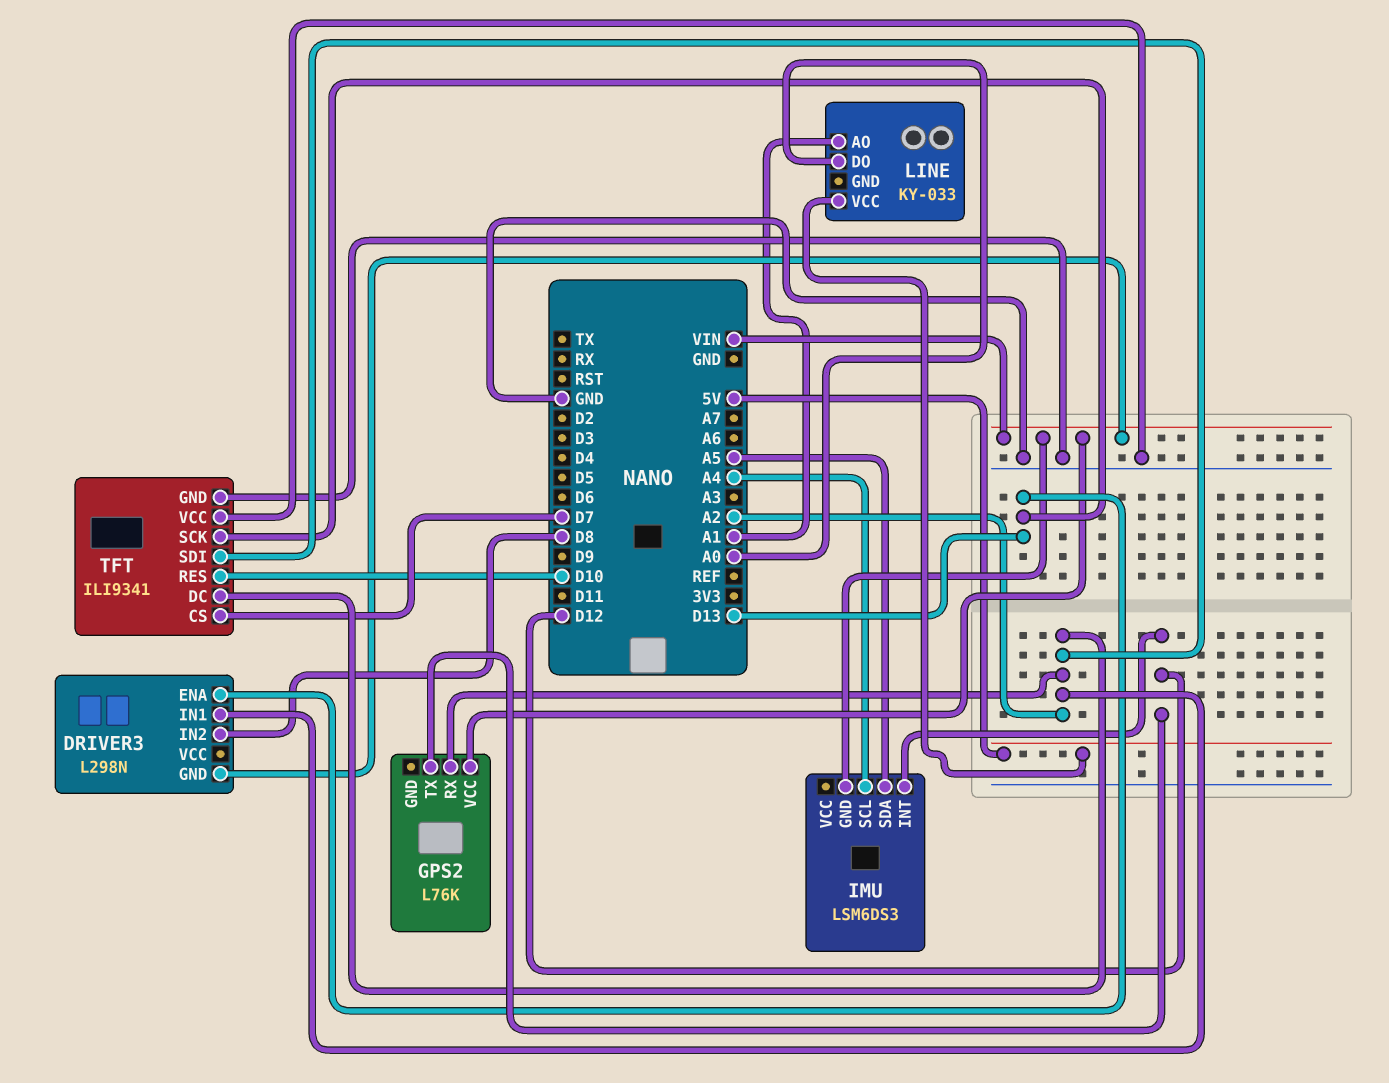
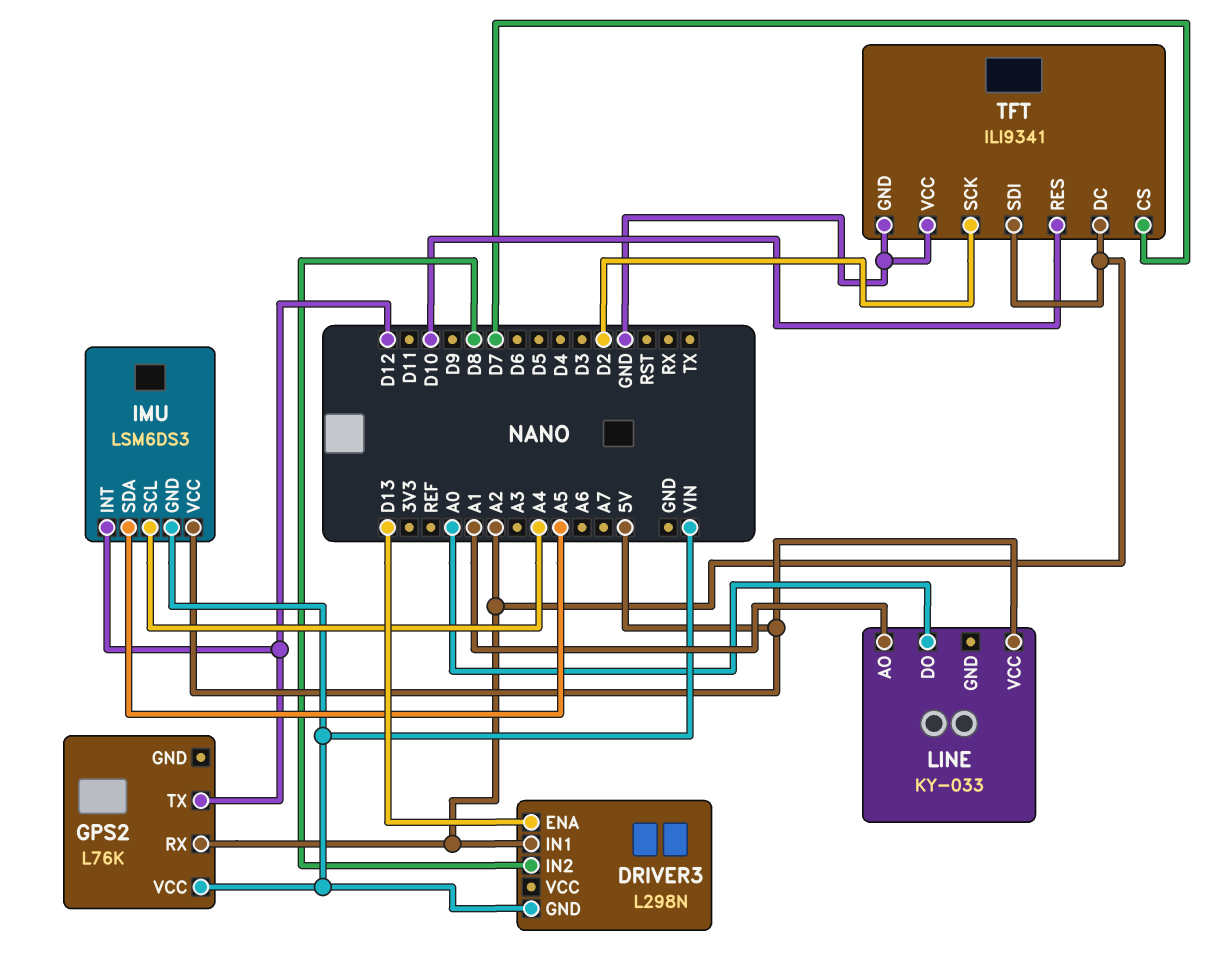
IMU pin VCC: none -> 5V
TFT pin SCK: D13 -> D2

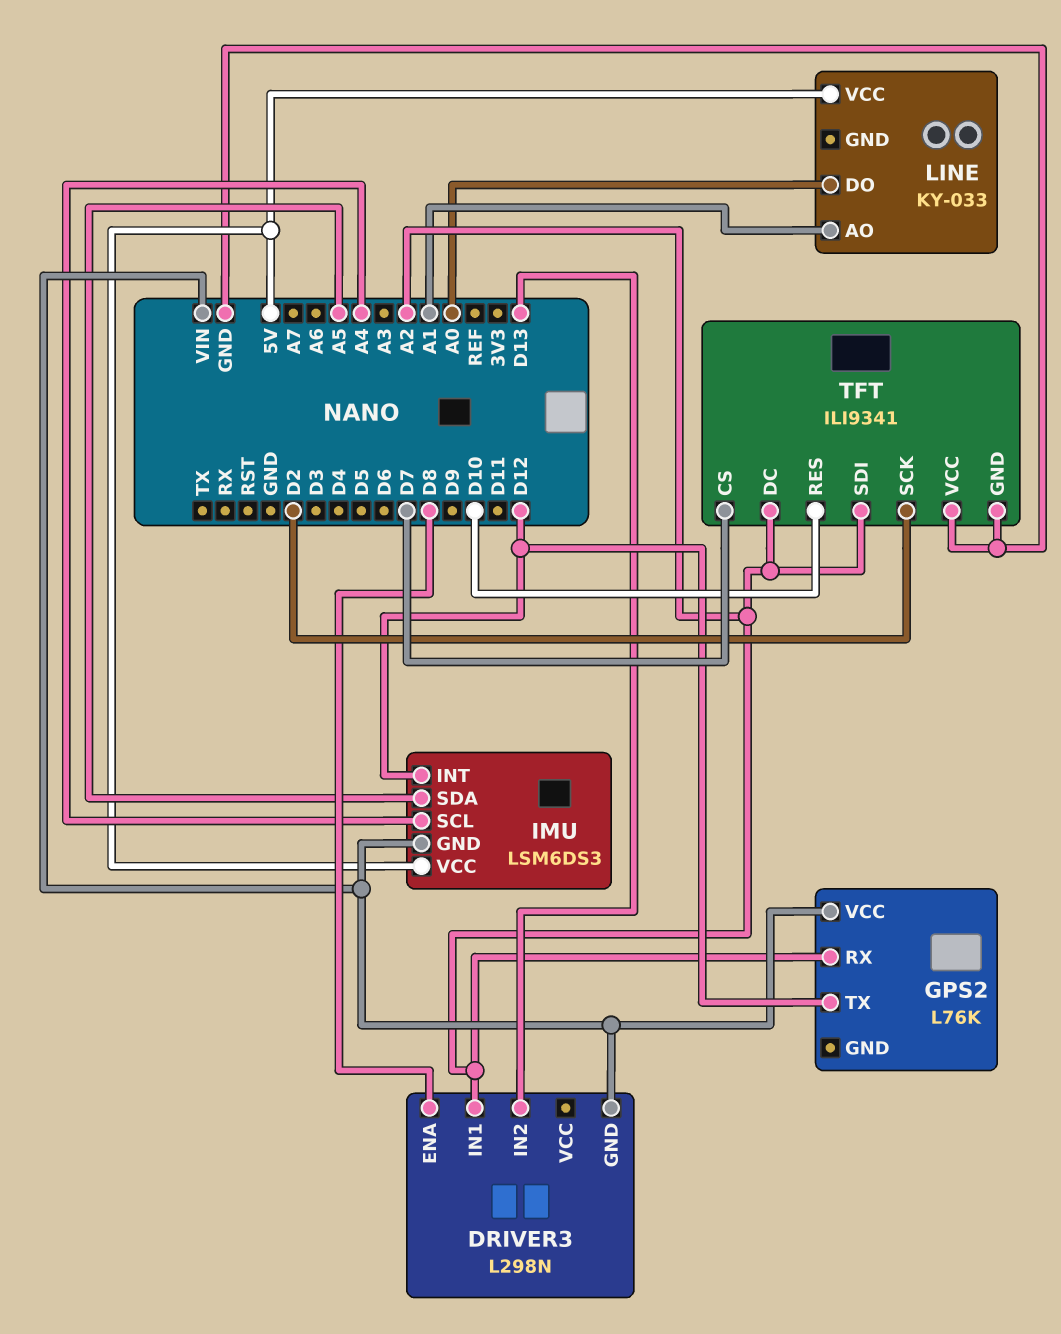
DRIVER3 pin ENA: D13 -> D8
DRIVER3 pin IN2: D8 -> D13

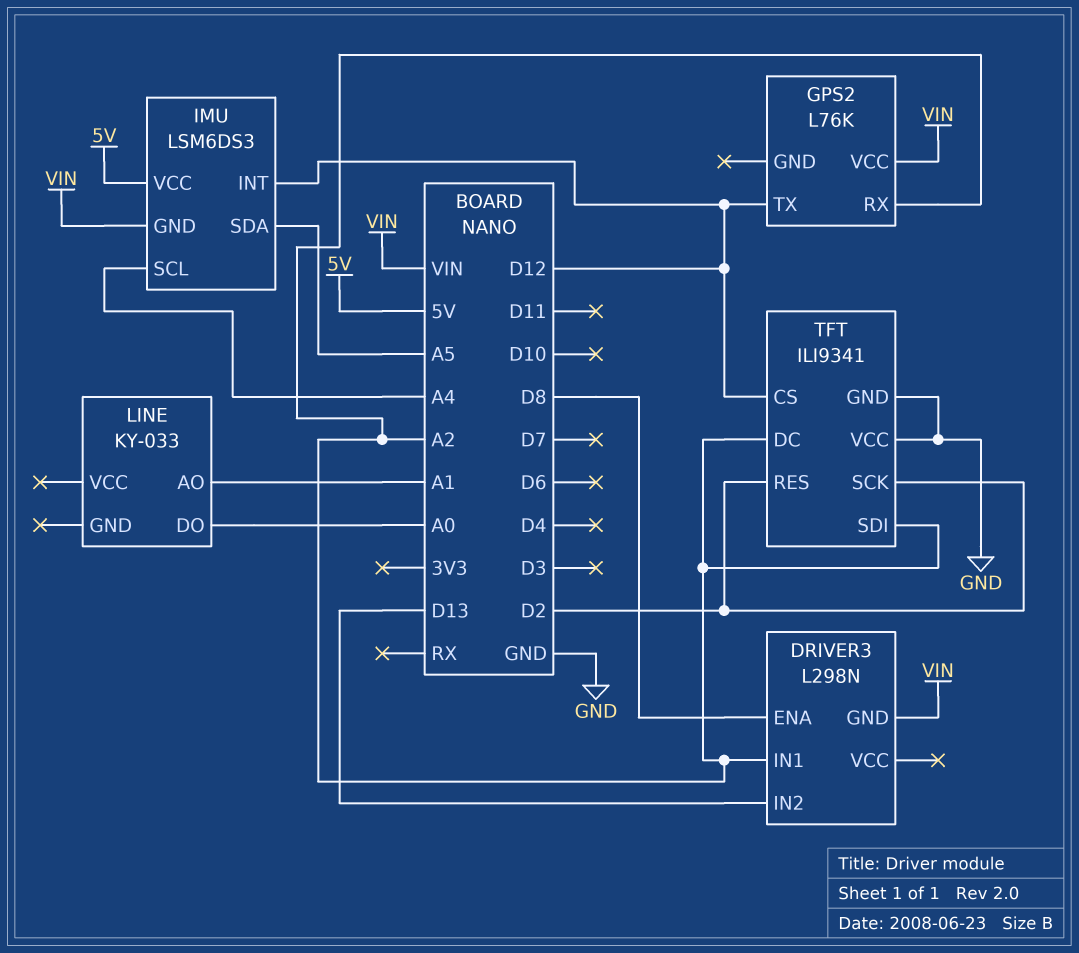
LINE pin VCC: 5V -> none
TFT pin CS: D7 -> D12
TFT pin RES: D10 -> D2

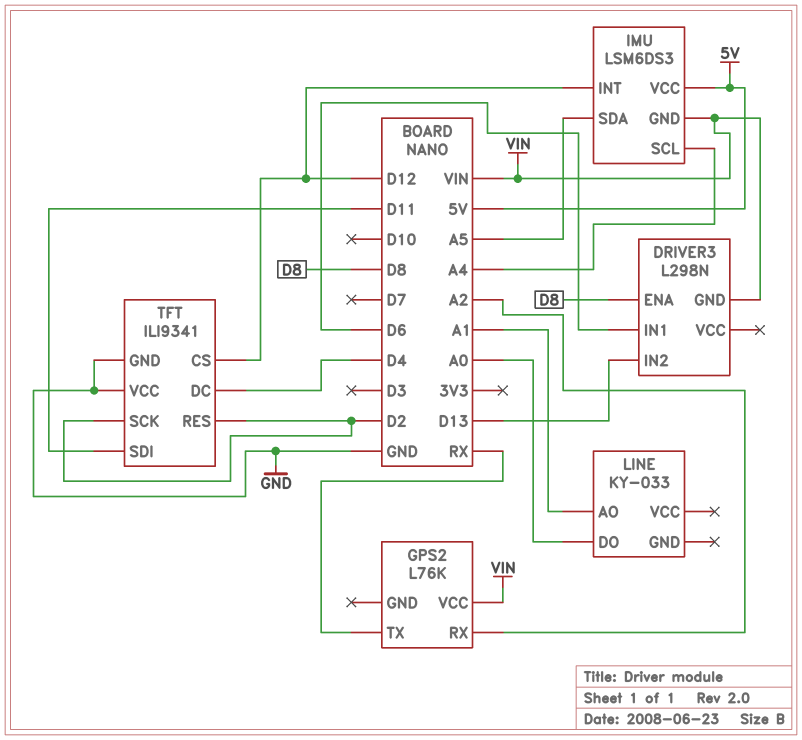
DRIVER3 pin IN1: A2 -> D6
GPS2 pin TX: D12 -> RX
TFT pin DC: A2 -> D4
TFT pin SDI: A2 -> D11

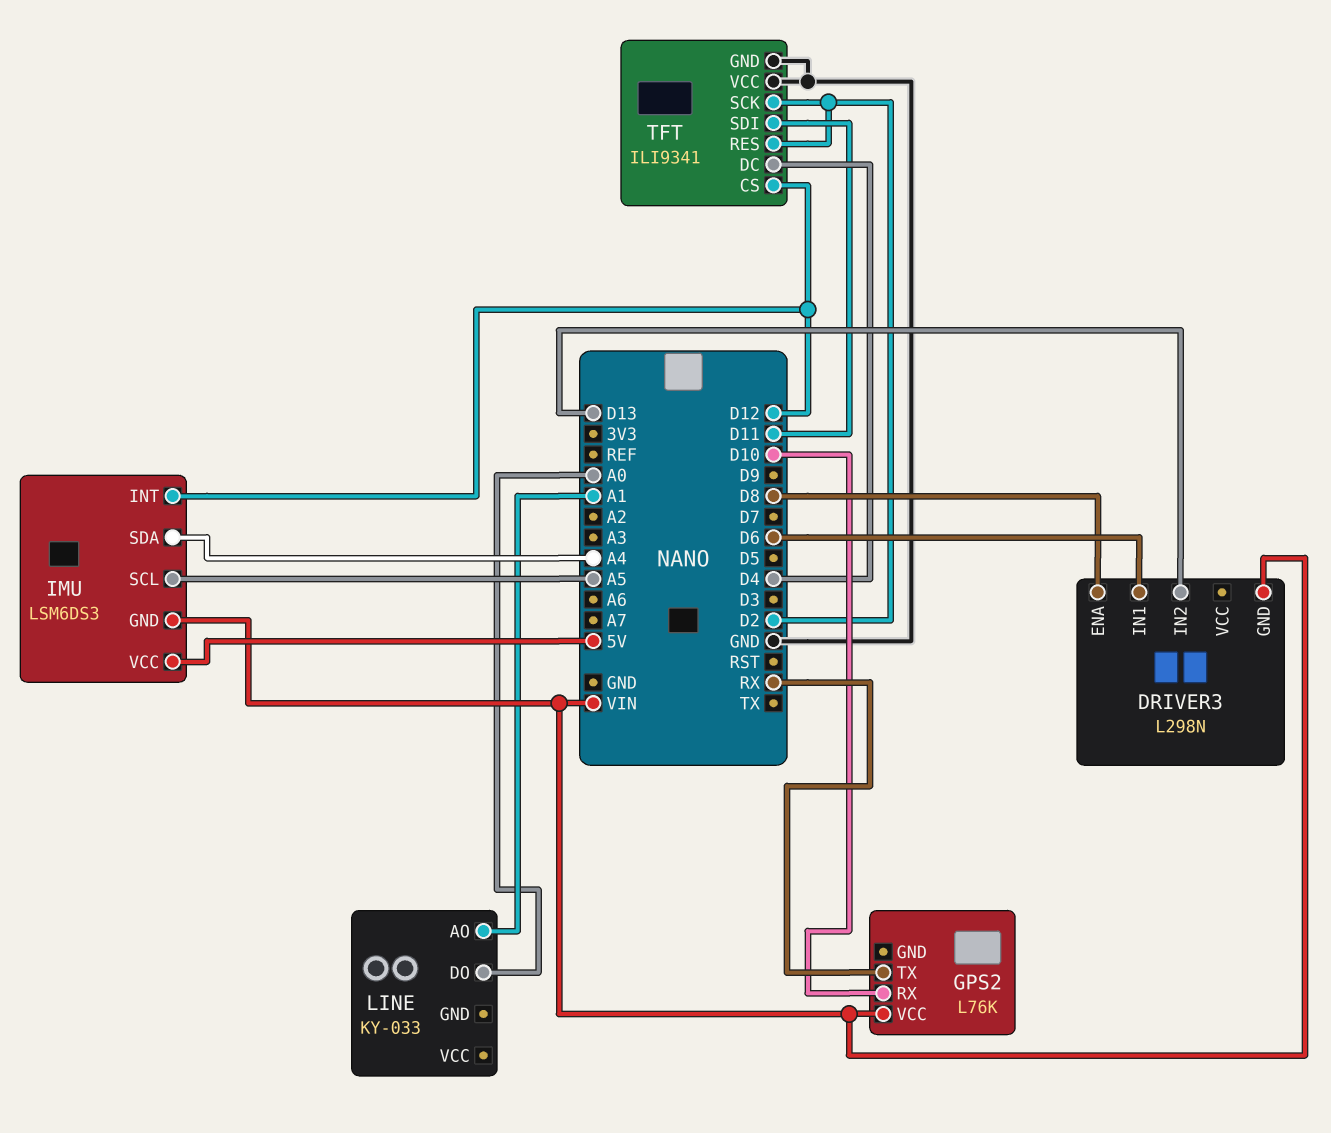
GPS2 pin RX: A2 -> D10
IMU pin SCL: A4 -> A5
IMU pin SDA: A5 -> A4

